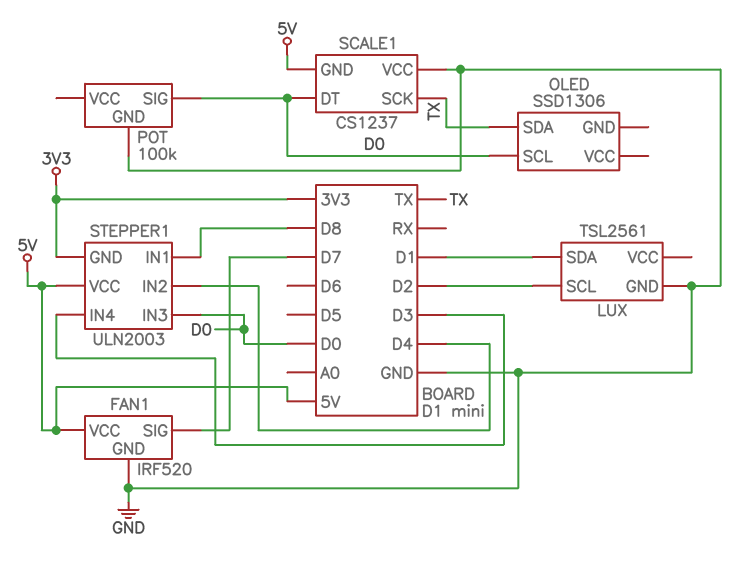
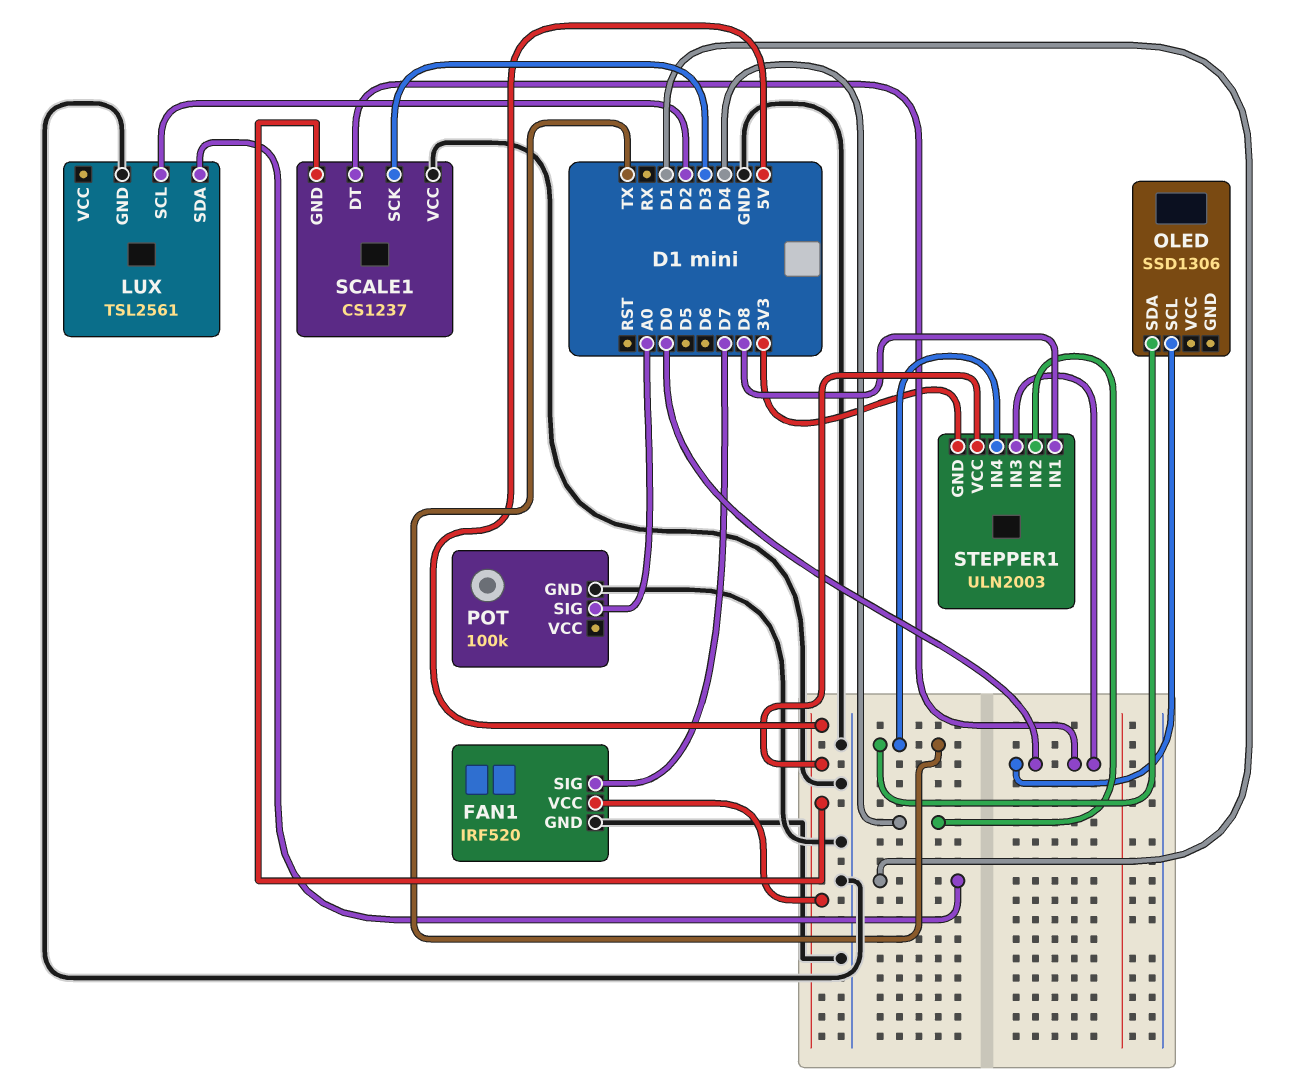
POT pin SIG: D0 -> A0
SCALE1 pin SCK: TX -> D3
STEPPER1 pin IN4: D3 -> TX

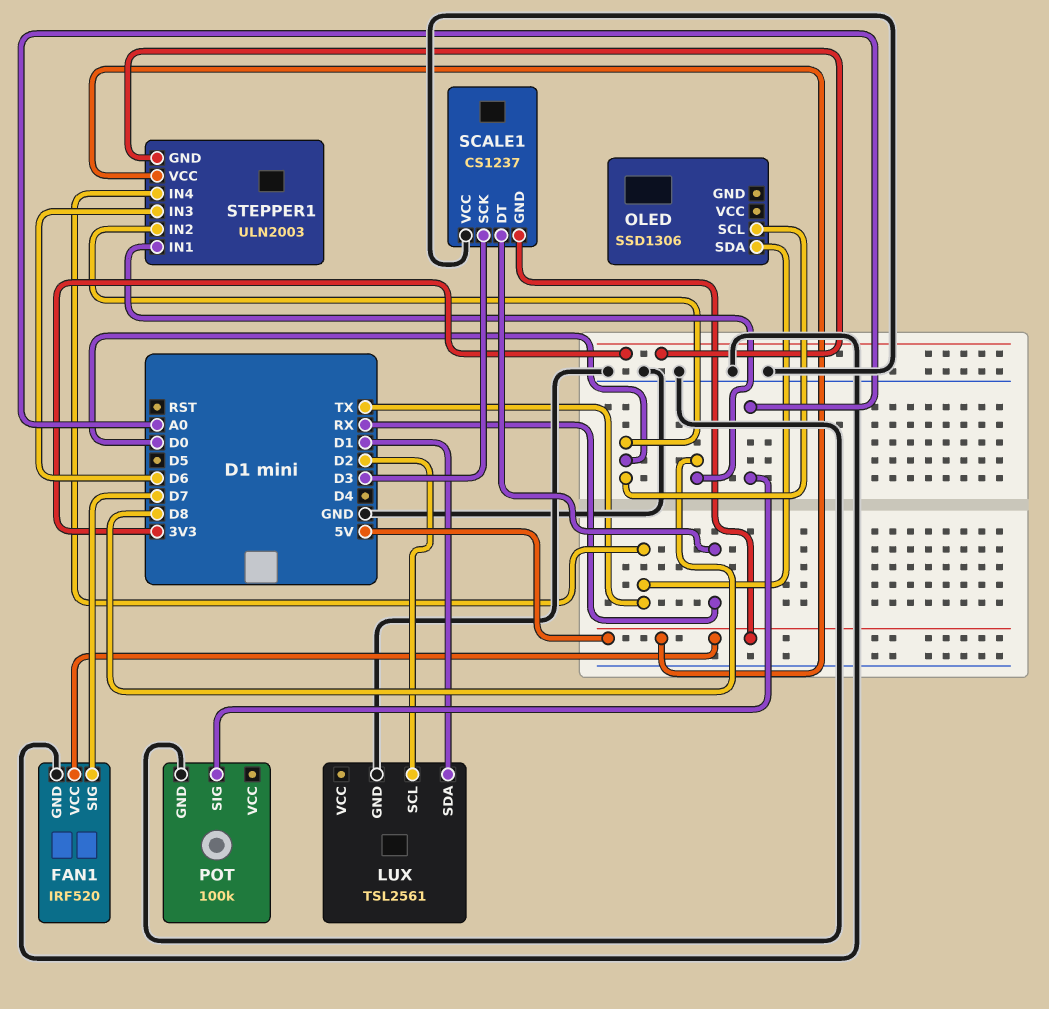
SCALE1 pin DT: D0 -> RX
STEPPER1 pin IN2: D4 -> D0
STEPPER1 pin IN3: D0 -> D6

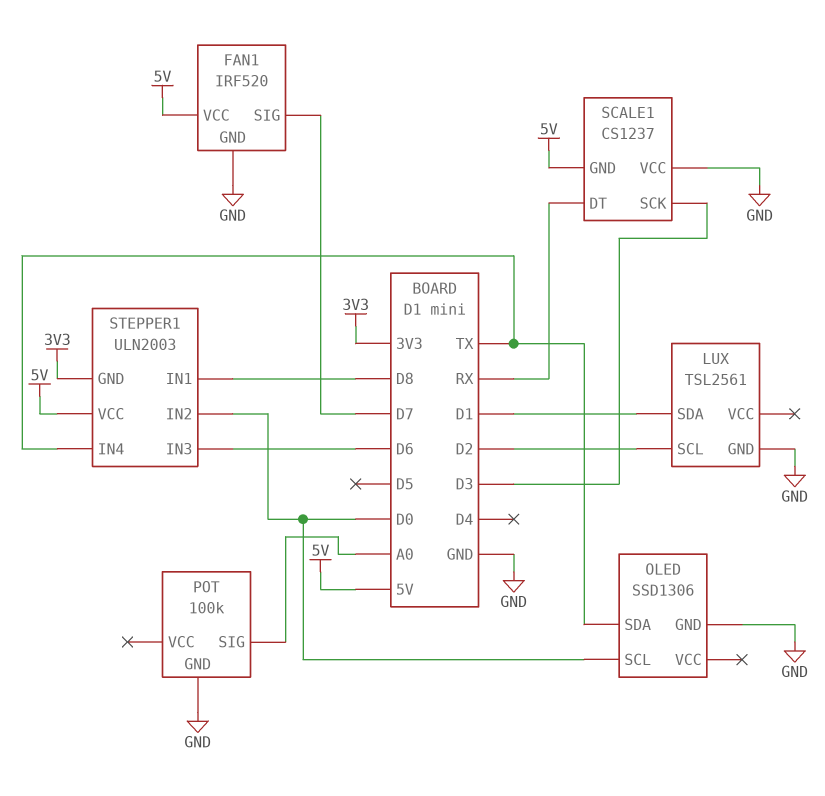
OLED pin GND: none -> GND

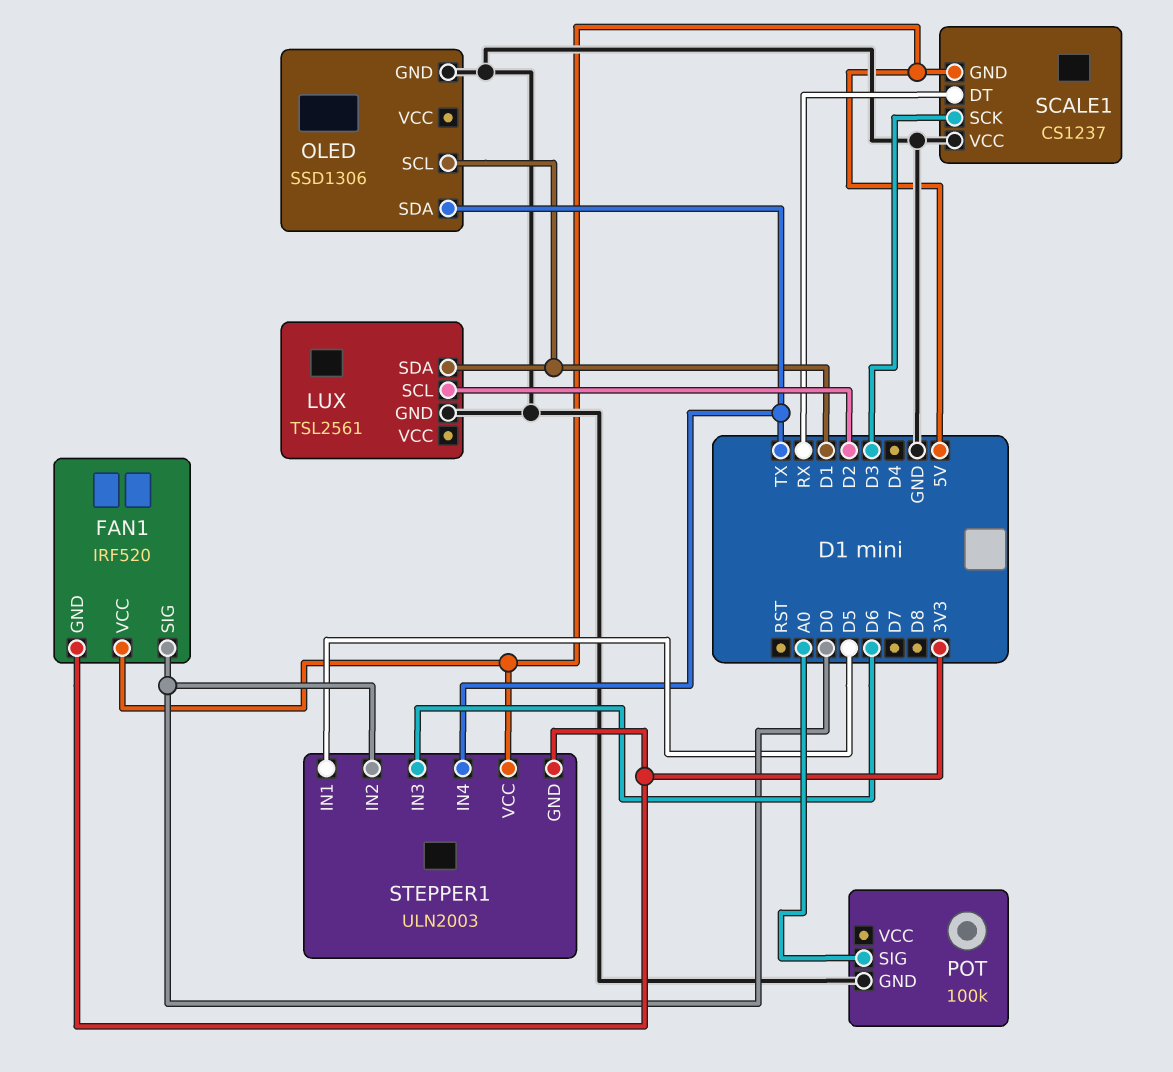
FAN1 pin GND: GND -> 3V3
FAN1 pin SIG: D7 -> D0
OLED pin SCL: D0 -> D1
STEPPER1 pin IN1: D8 -> D5

